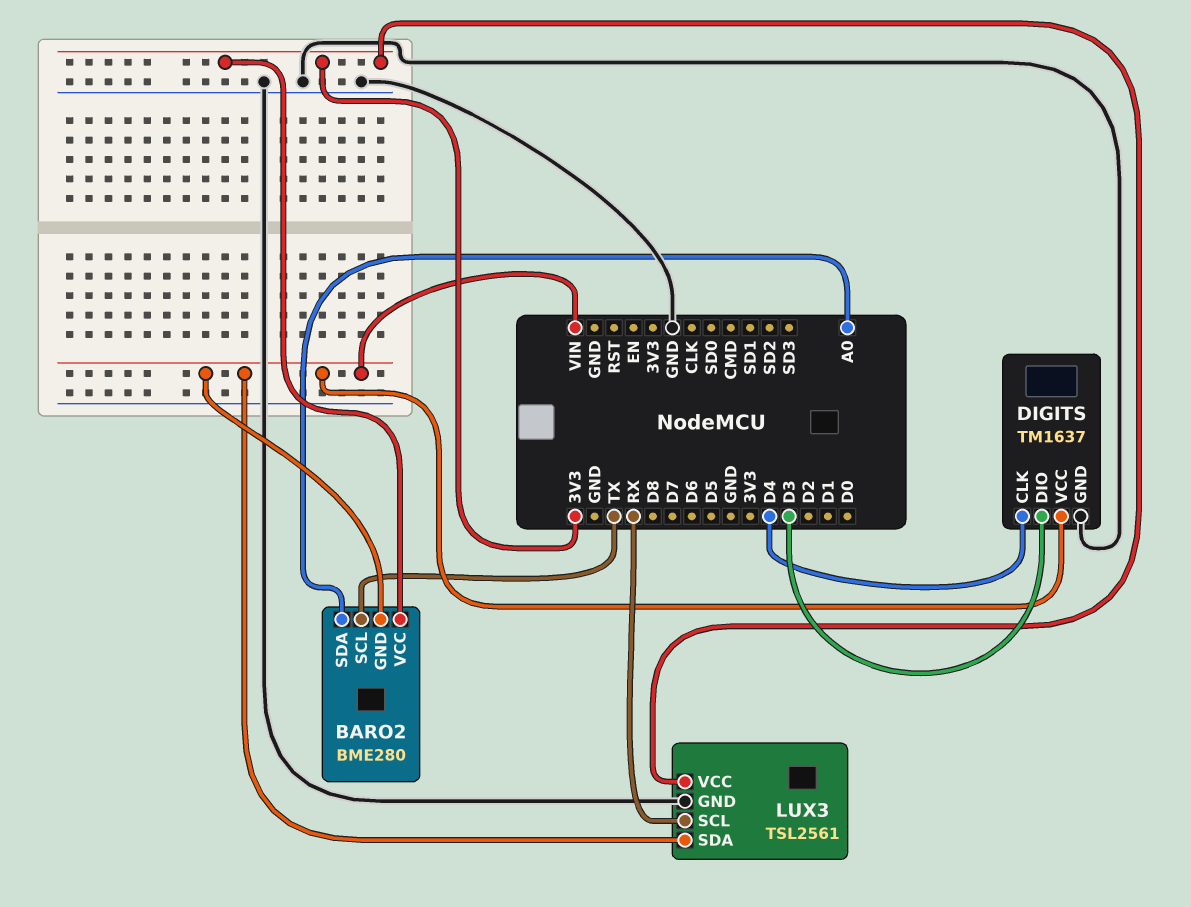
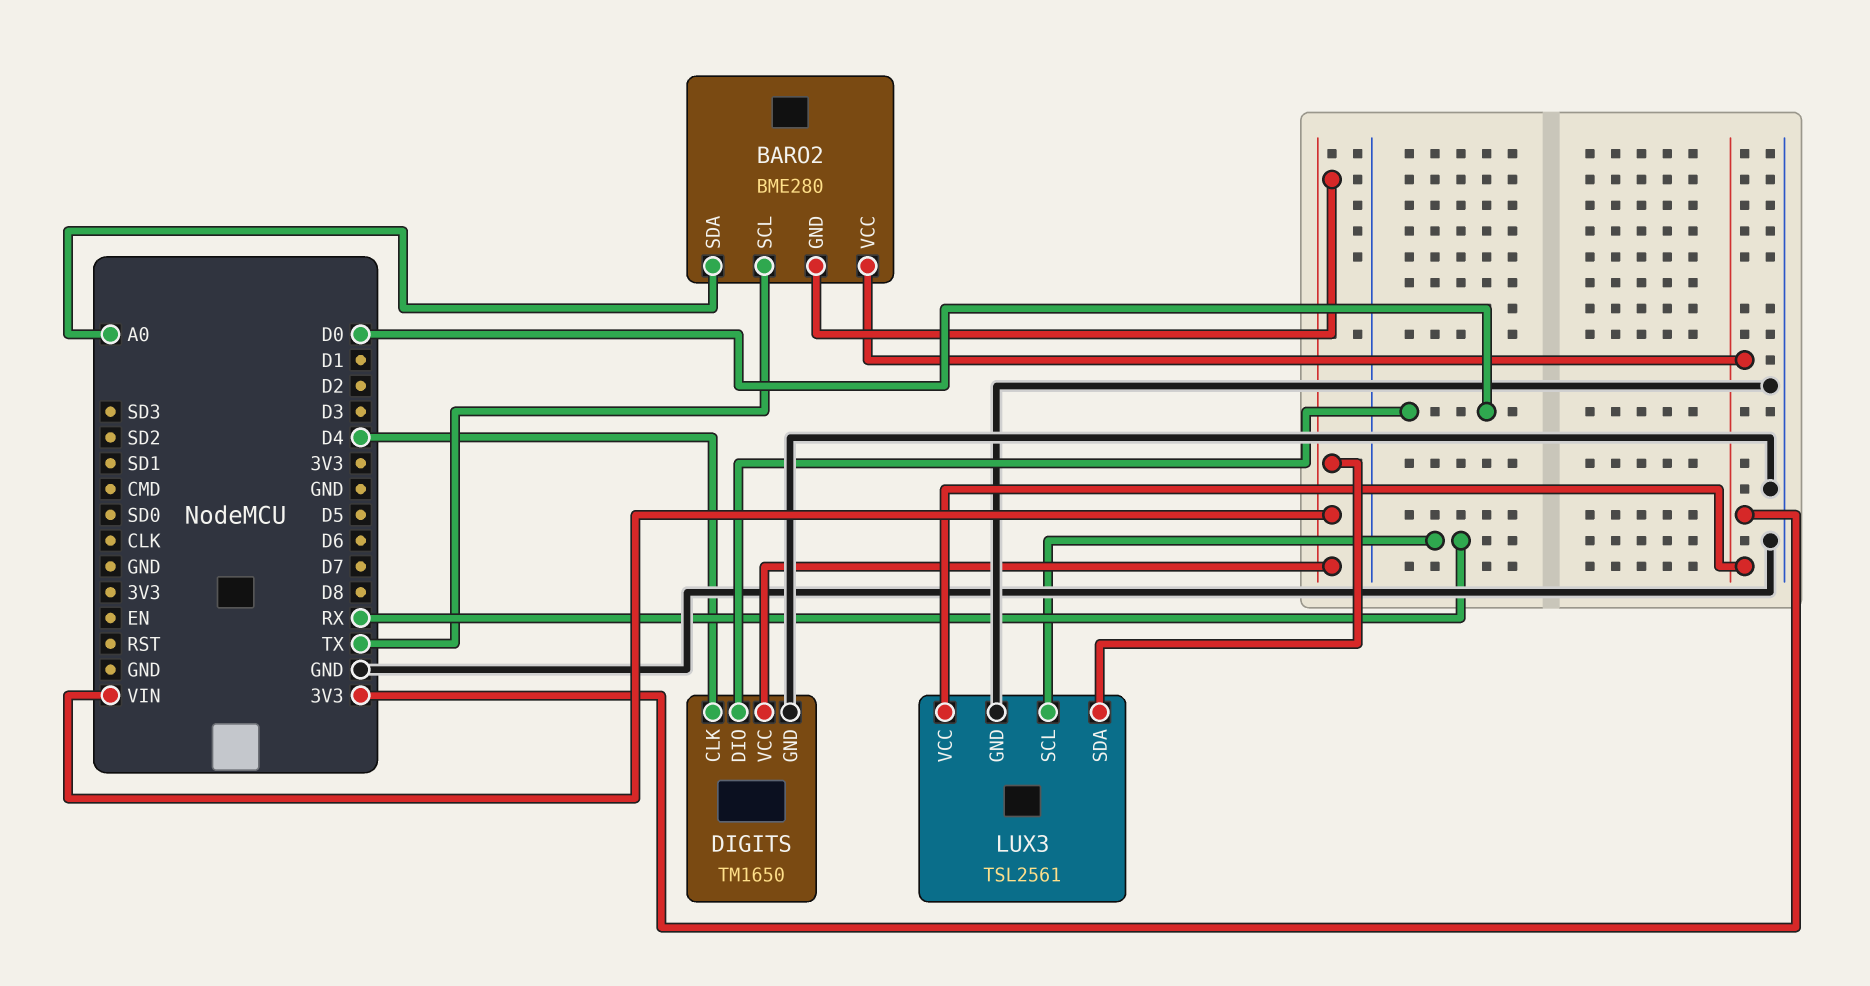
DIGITS: TM1637 -> TM1650
DIGITS pin DIO: D3 -> D0

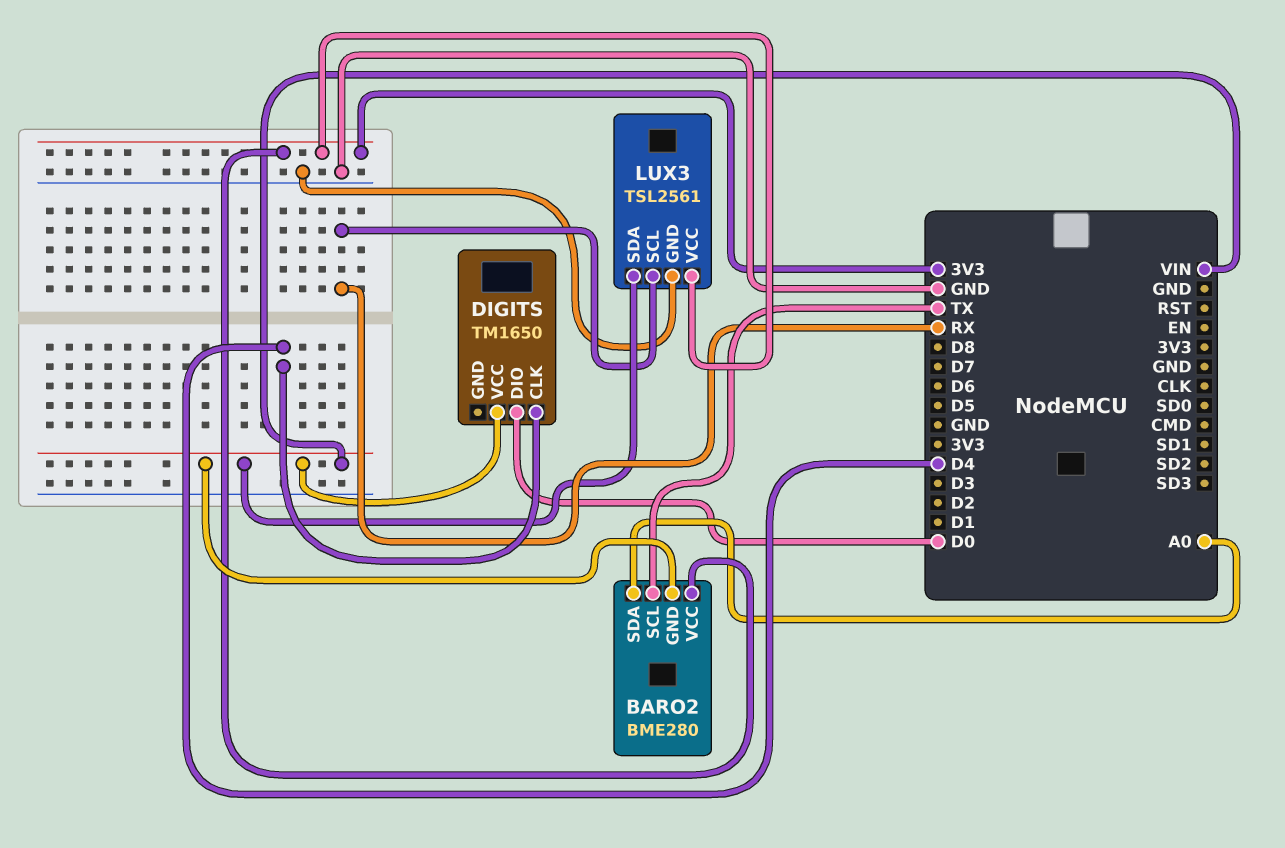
DIGITS pin GND: GND -> none

